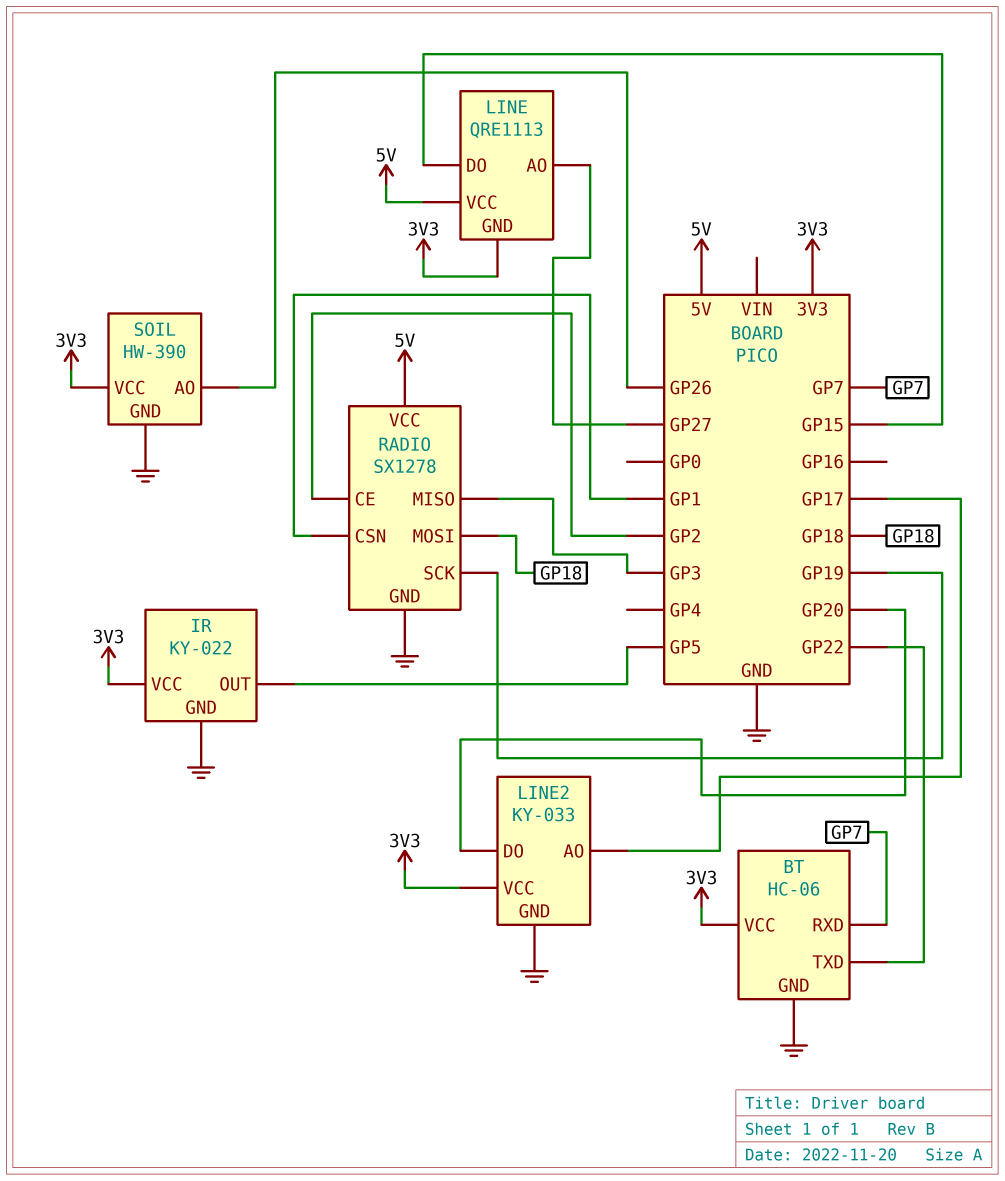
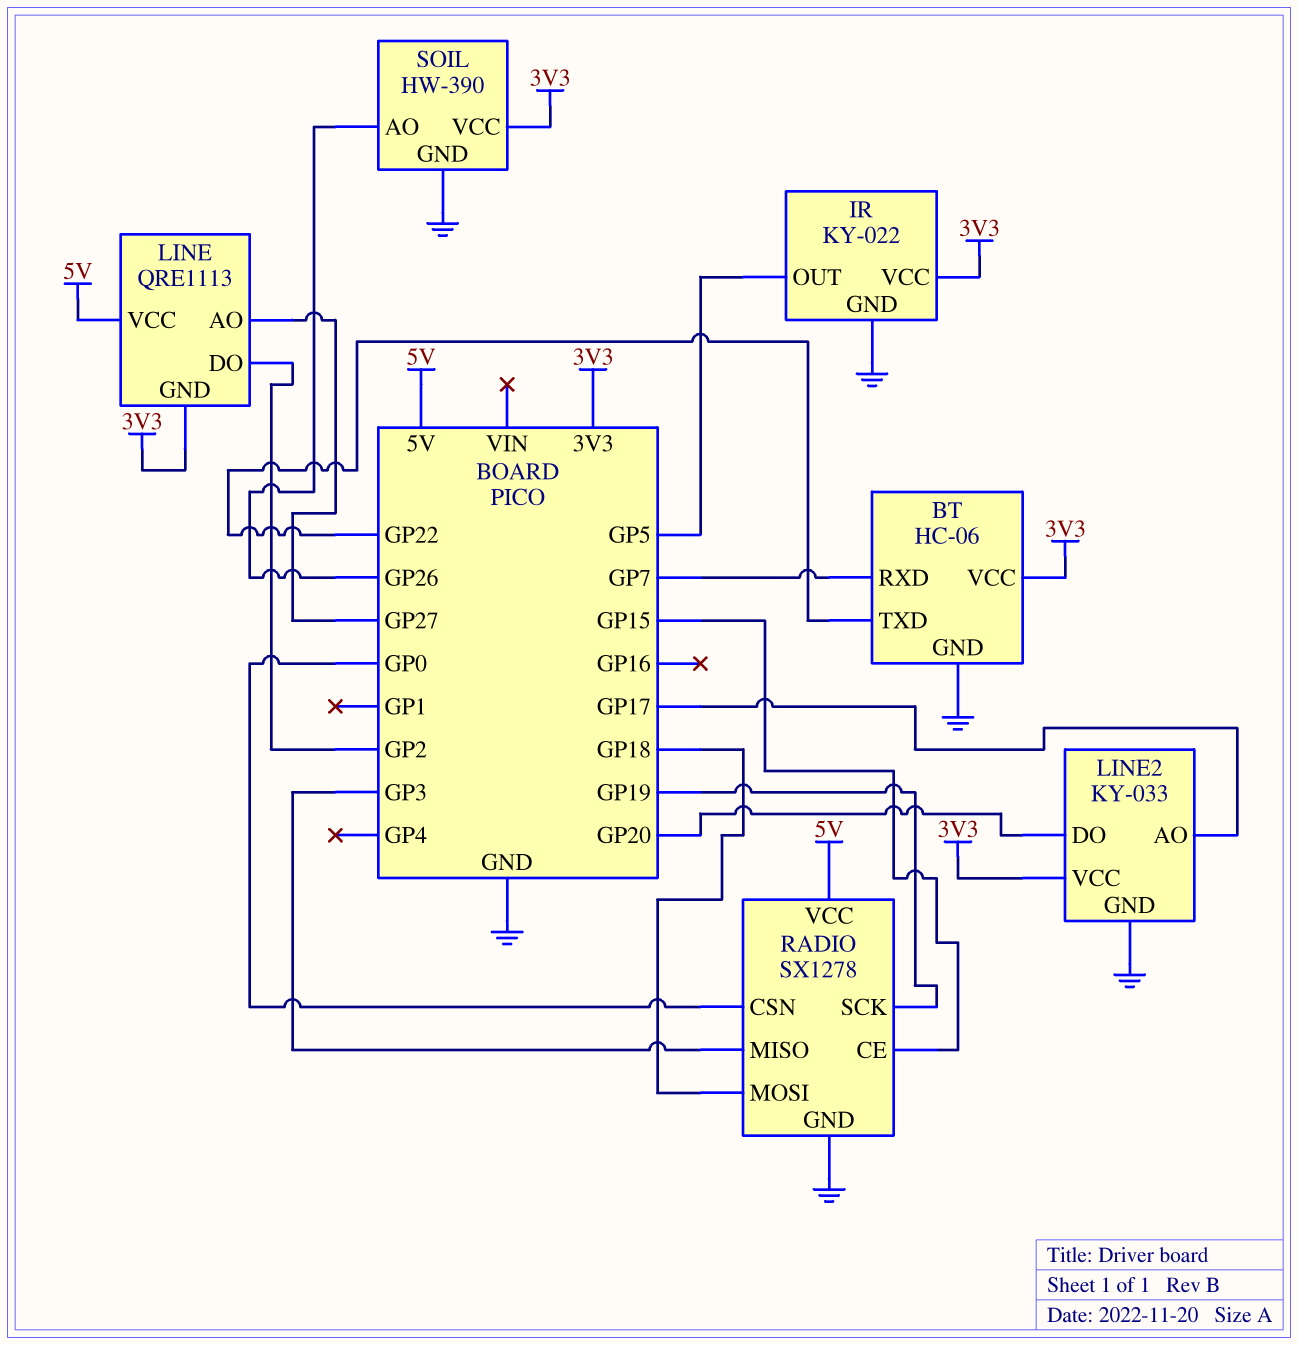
LINE pin DO: GP15 -> GP2
RADIO pin CE: GP2 -> GP15
RADIO pin CSN: GP1 -> GP0

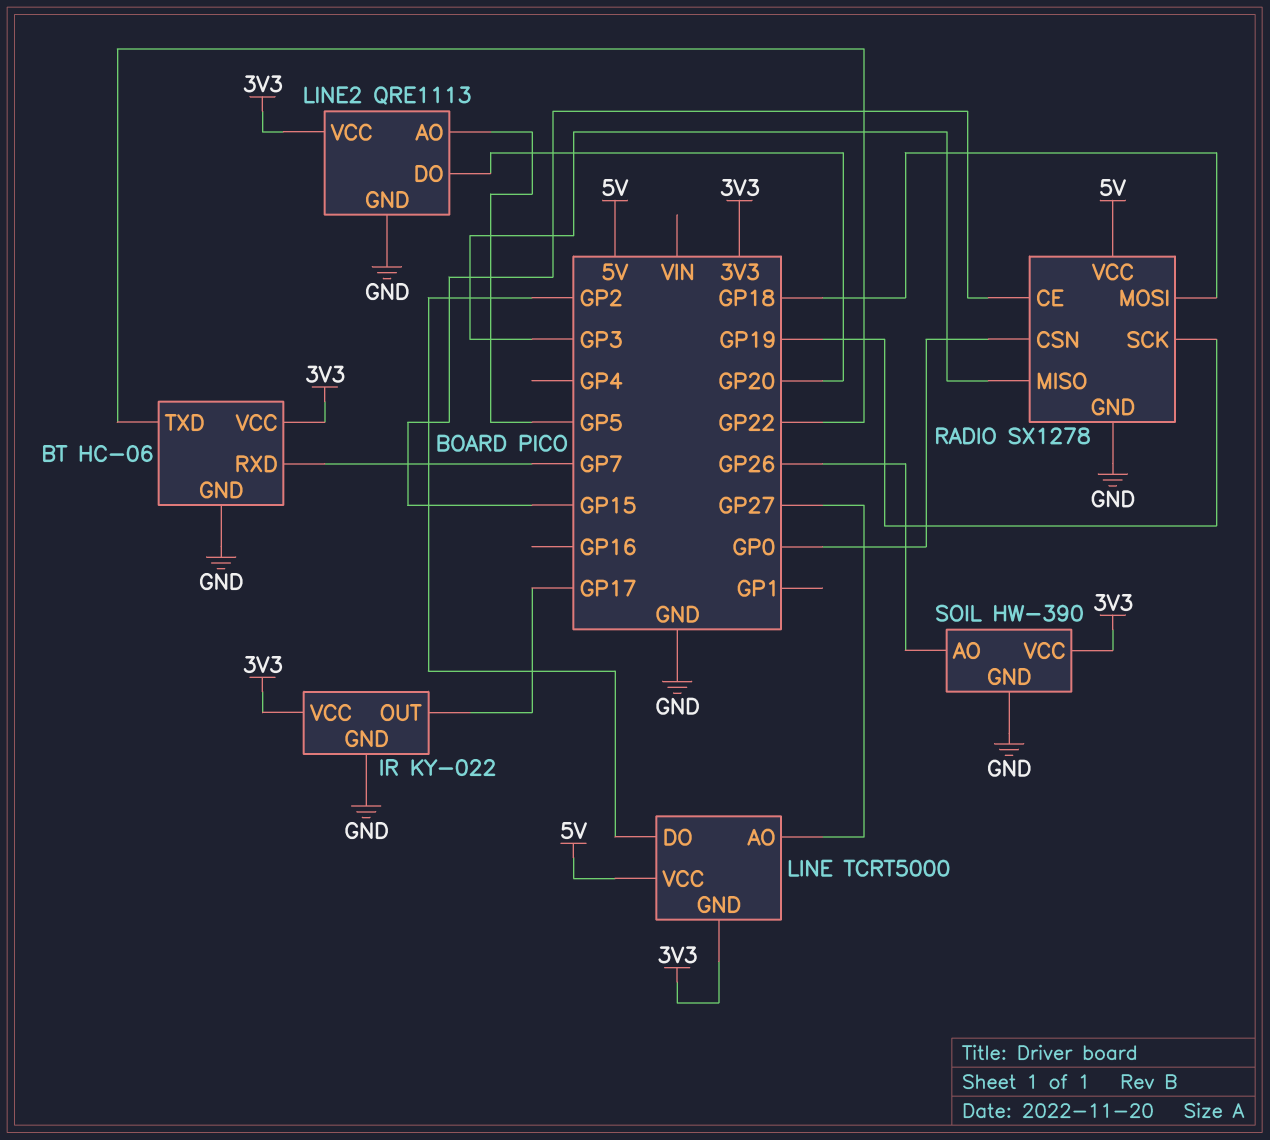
IR pin OUT: GP5 -> GP17
LINE: QRE1113 -> TCRT5000
LINE2: KY-033 -> QRE1113
LINE2 pin AO: GP17 -> GP5

